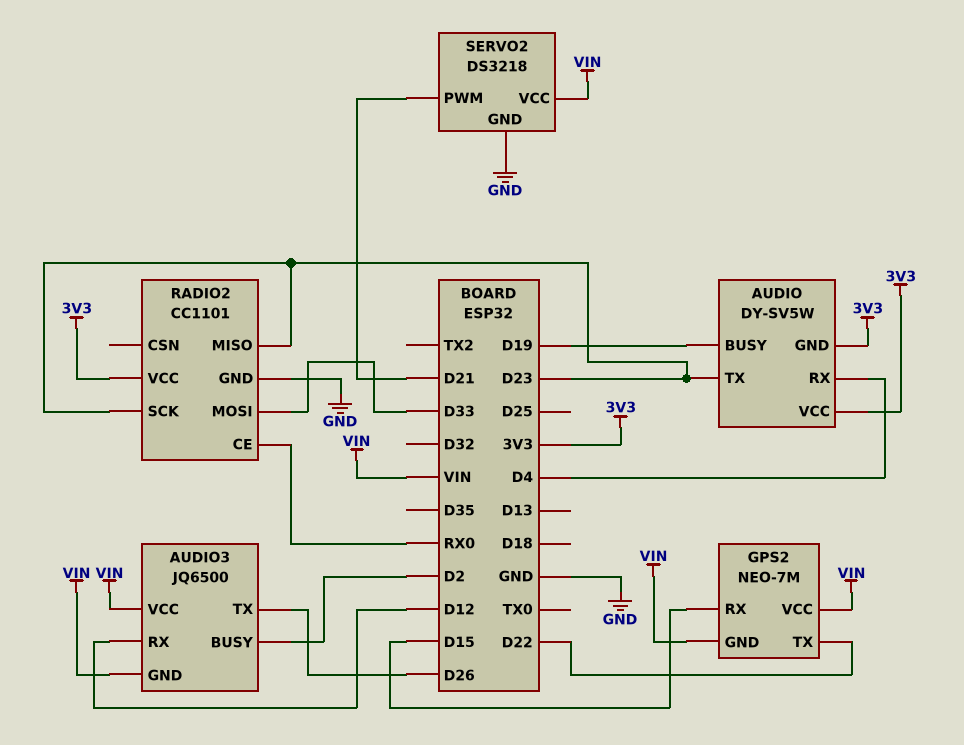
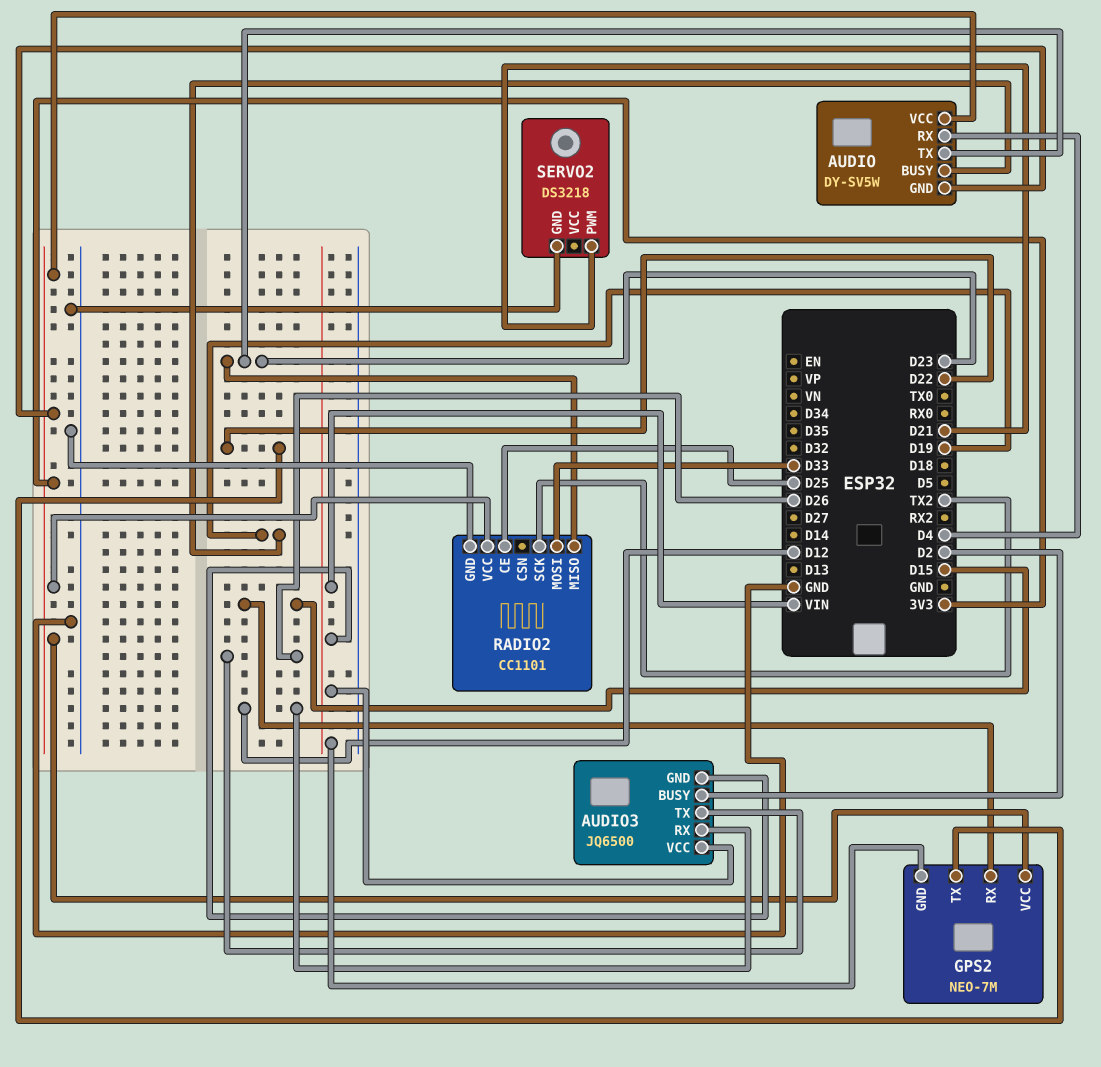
GPS2 pin VCC: VIN -> 3V3
RADIO2 pin CE: RX0 -> D25
RADIO2 pin SCK: D23 -> TX2
SERVO2 pin VCC: VIN -> none

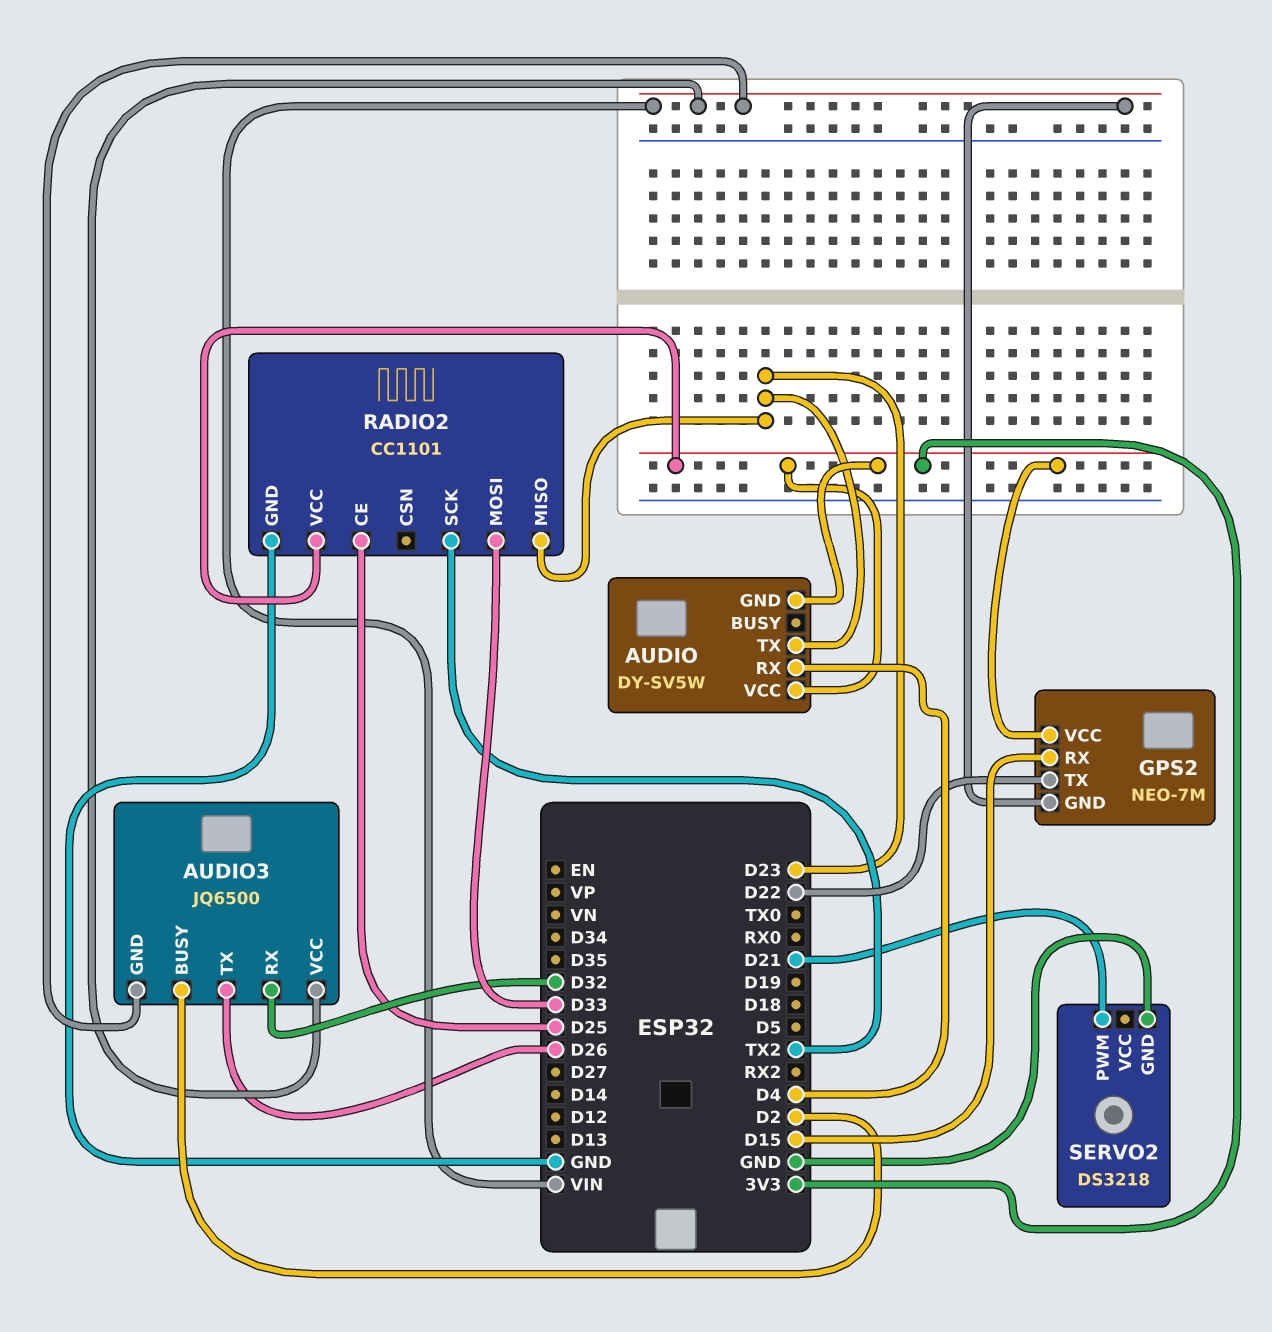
AUDIO pin BUSY: D19 -> none
AUDIO3 pin RX: D12 -> D32

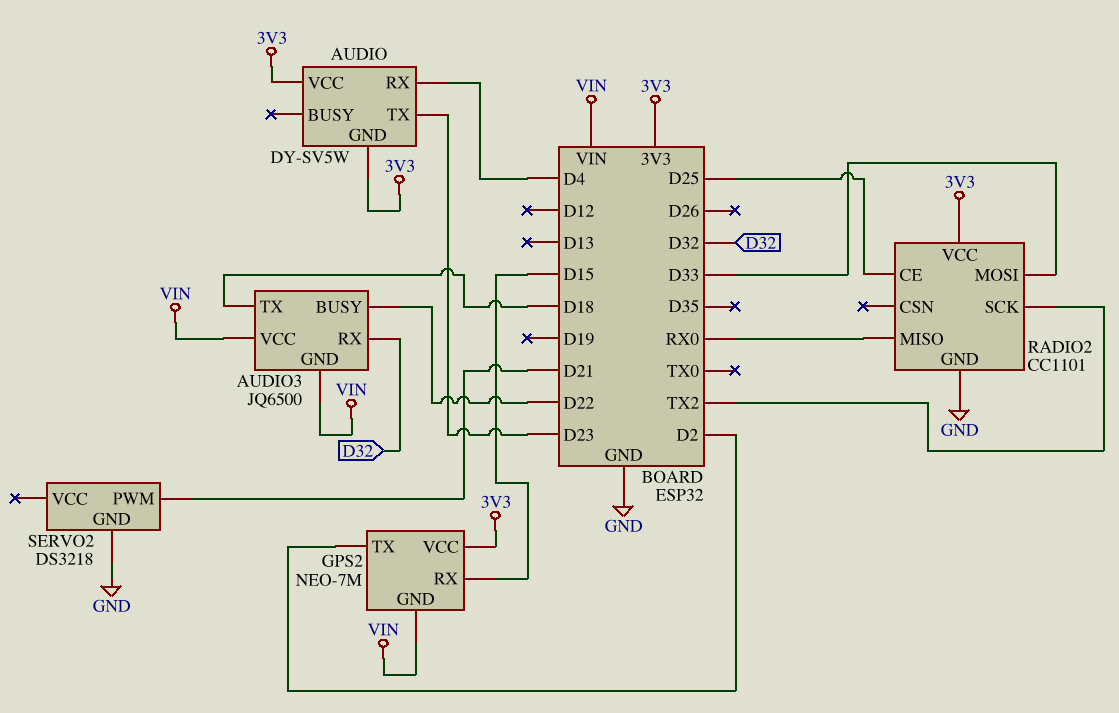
AUDIO3 pin BUSY: D2 -> D22
AUDIO3 pin TX: D26 -> D18
GPS2 pin TX: D22 -> D2
RADIO2 pin MISO: D23 -> RX0

